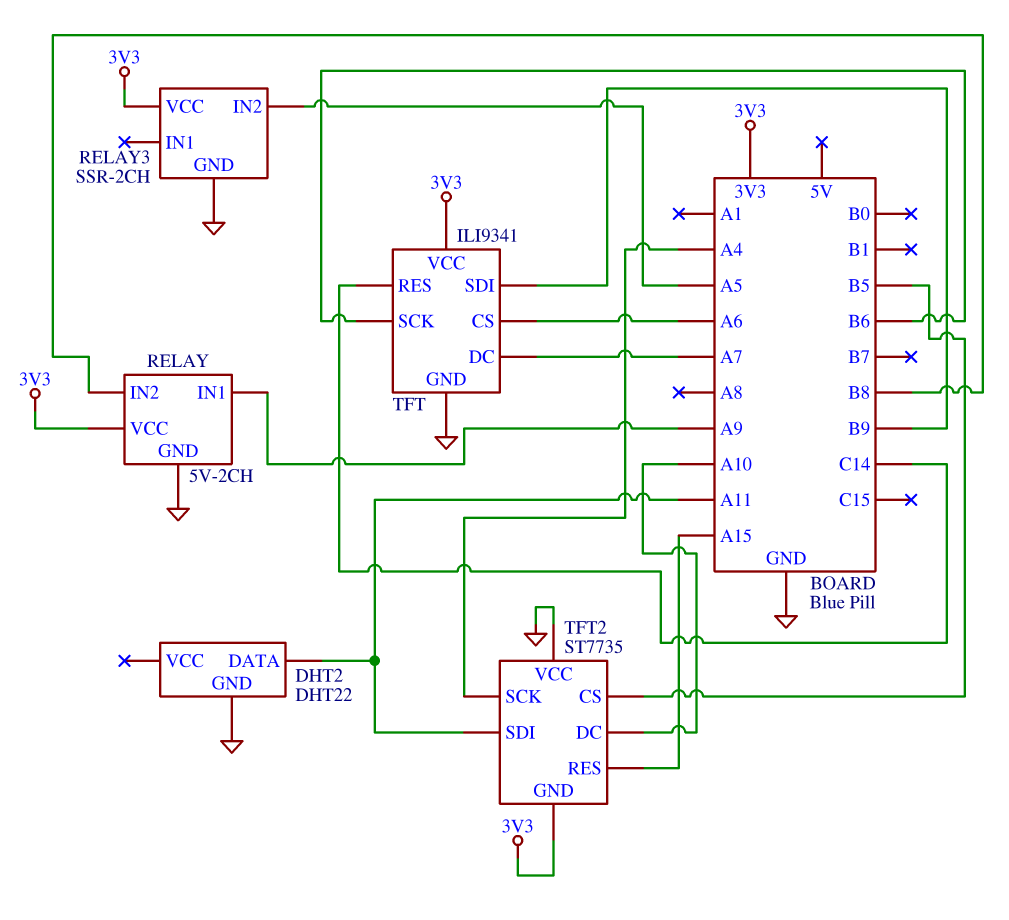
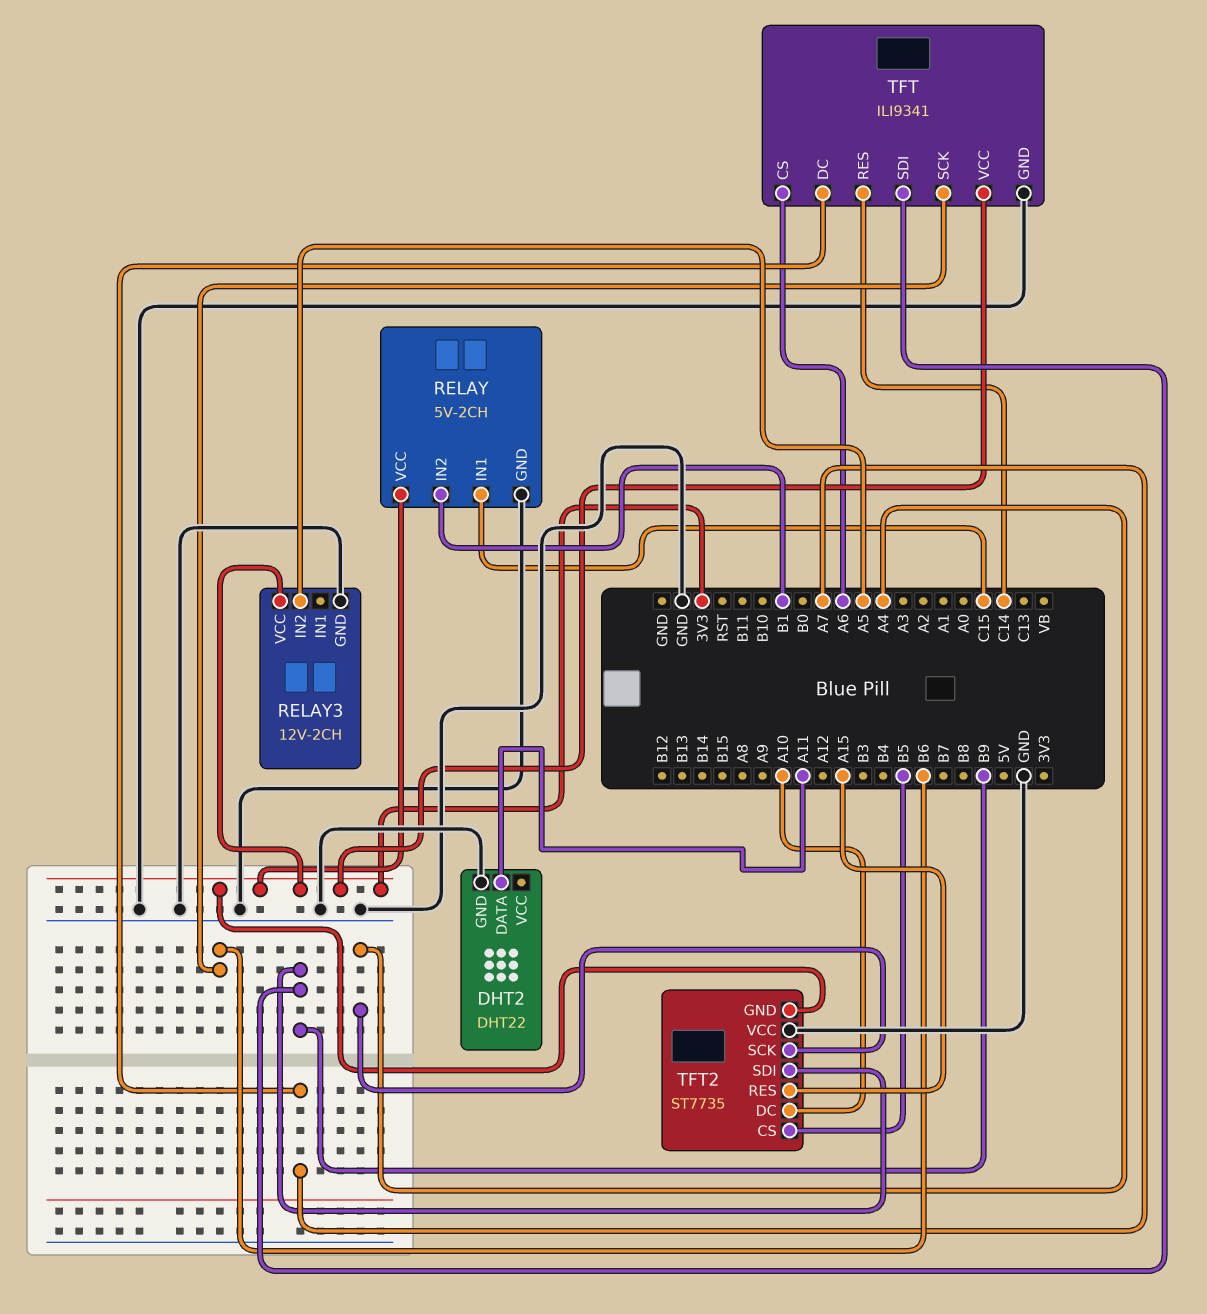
RELAY pin IN1: A9 -> C15
RELAY pin IN2: B8 -> B1
RELAY3: SSR-2CH -> 12V-2CH
TFT2 pin SDI: A11 -> B9

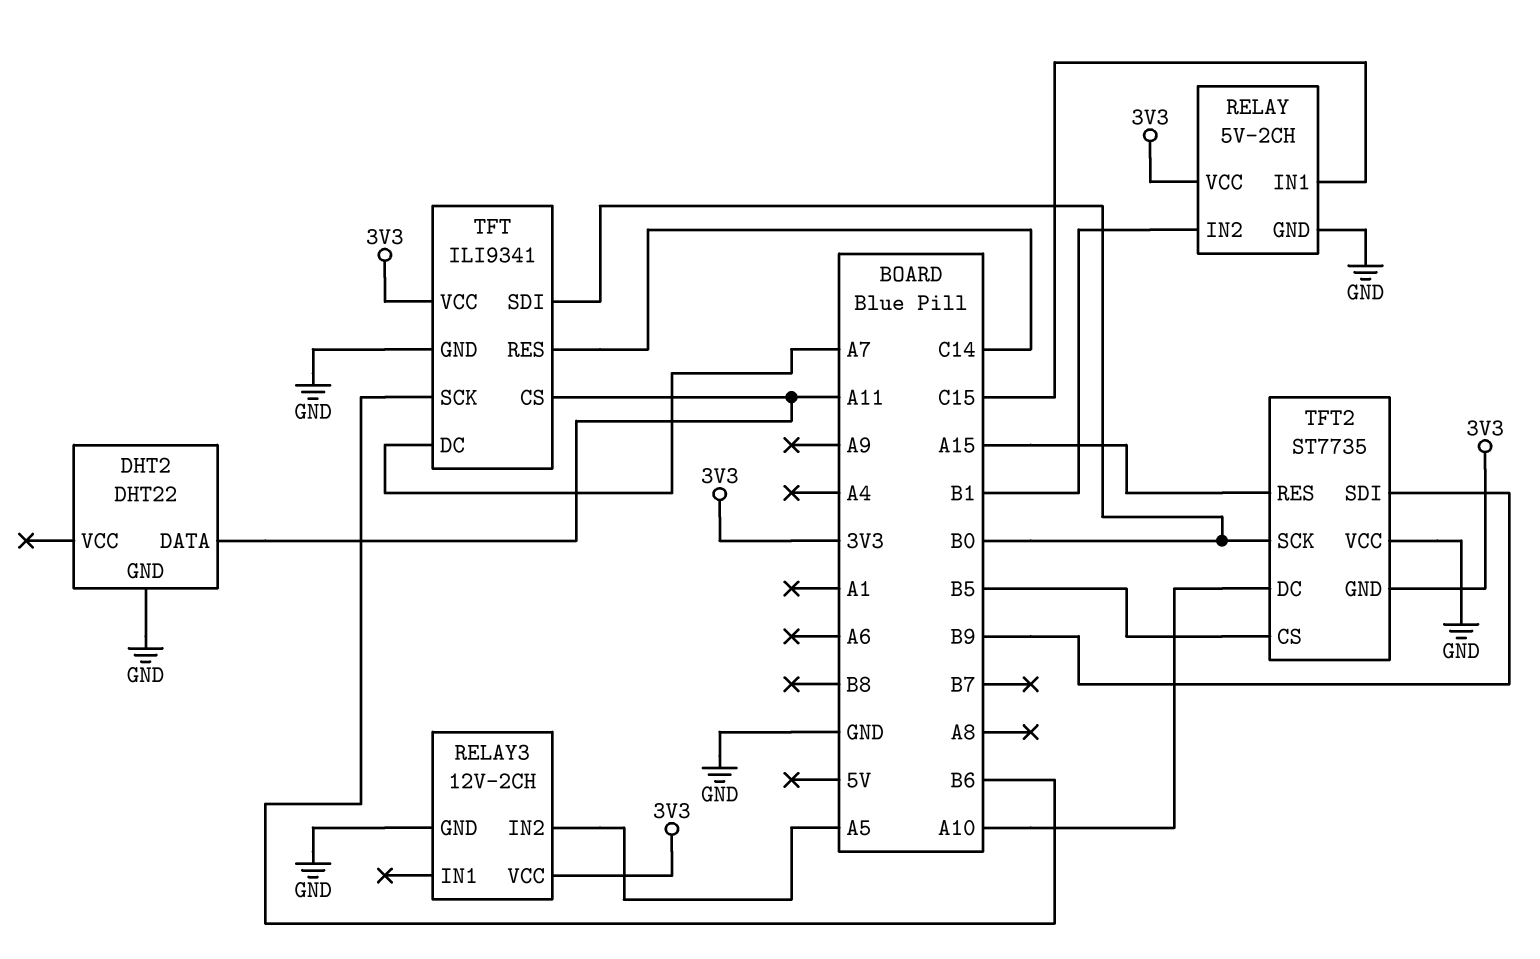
TFT pin CS: A6 -> A11
TFT pin SDI: B9 -> B0
TFT2 pin SCK: A4 -> B0

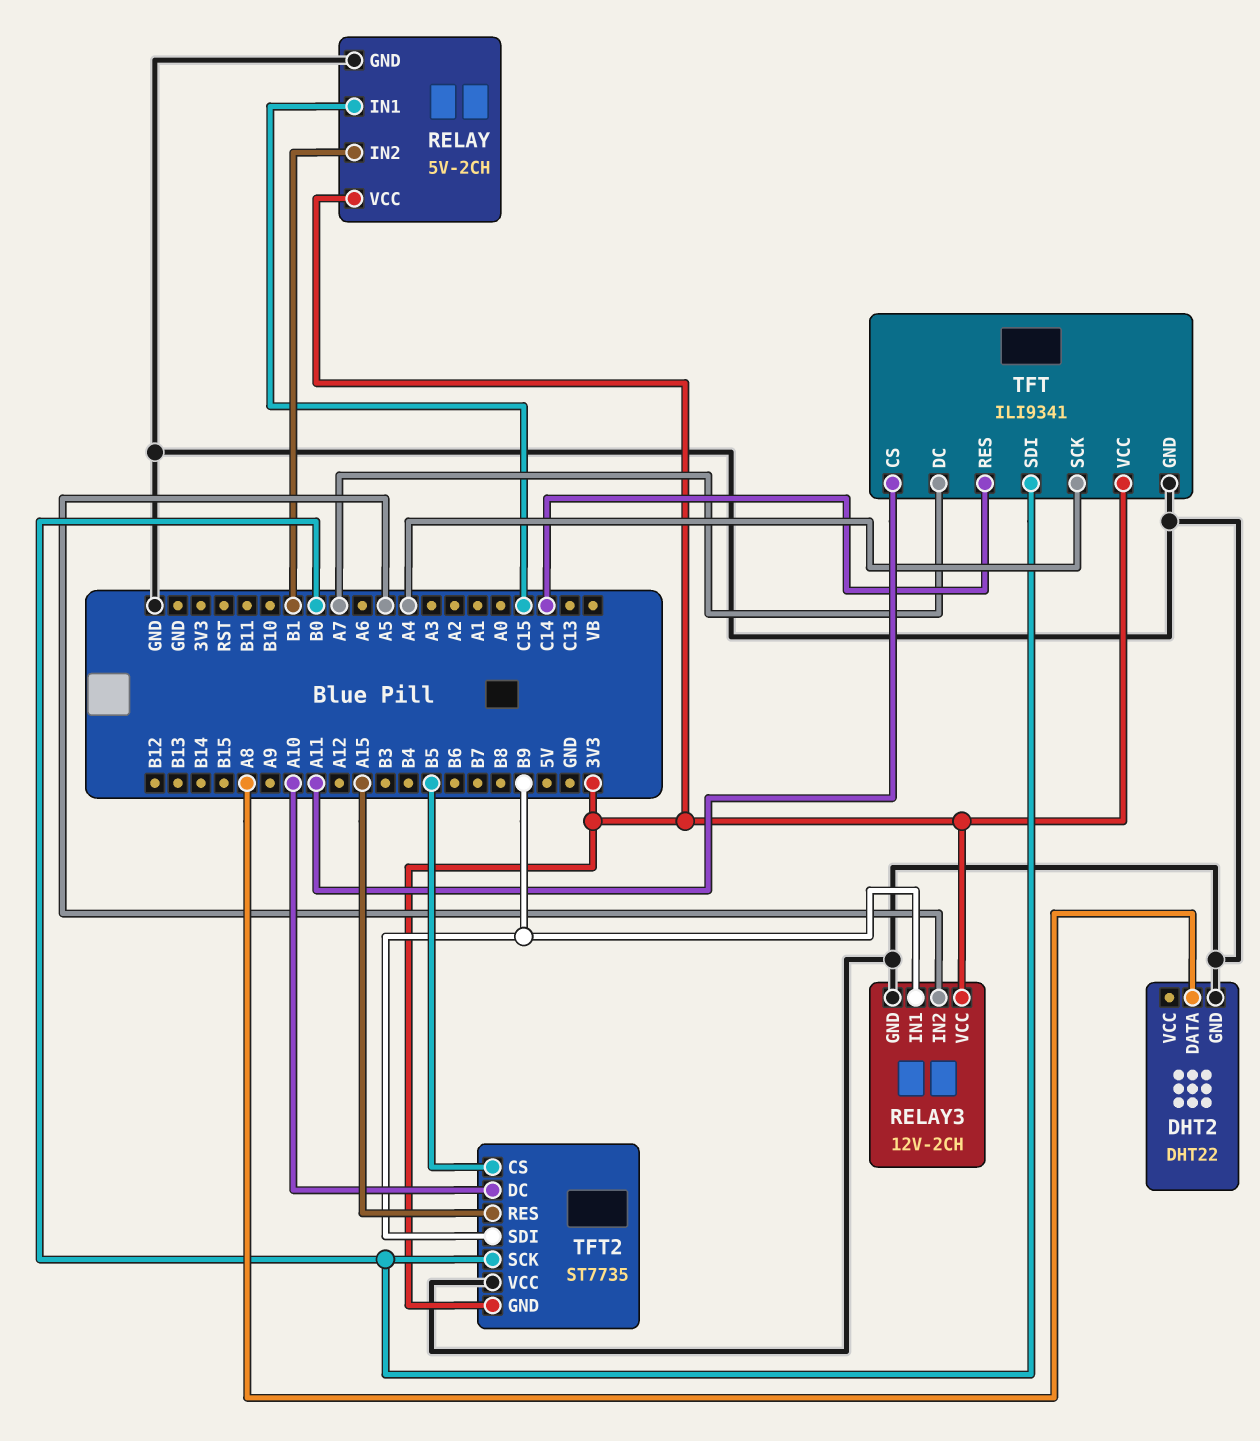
DHT2 pin DATA: A11 -> A8
RELAY3 pin IN1: none -> B9
TFT pin SCK: B6 -> A4

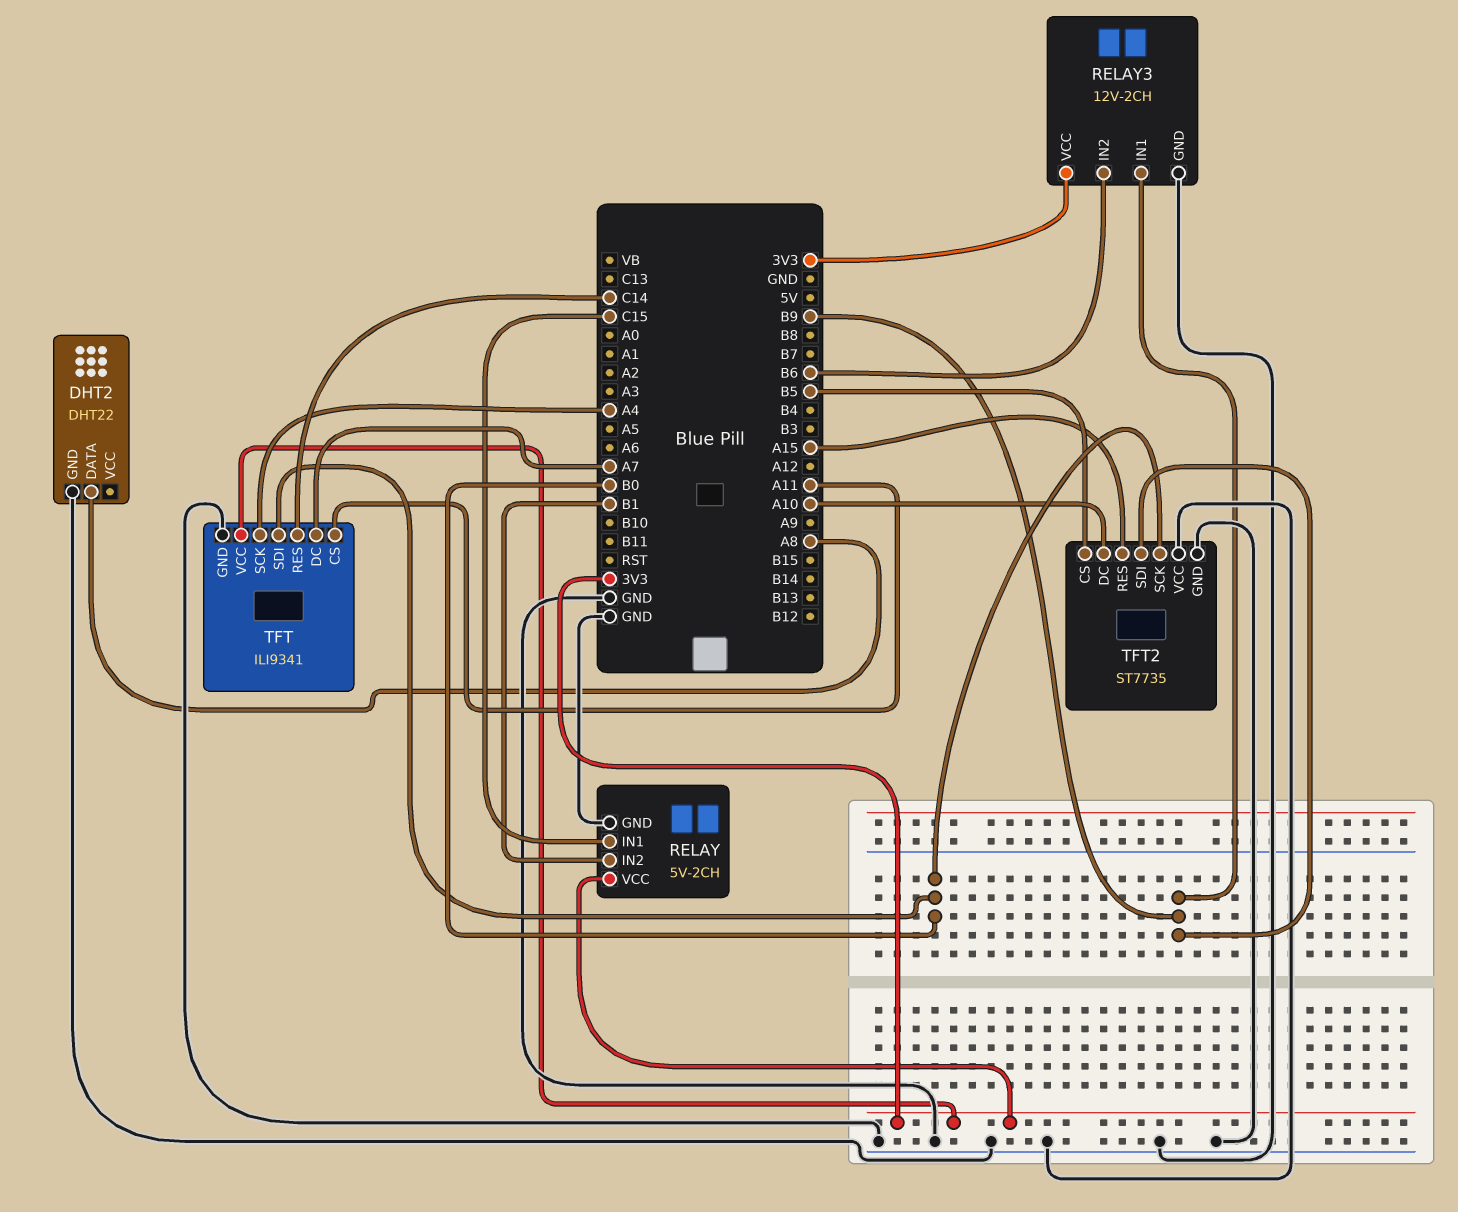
RELAY3 pin IN2: A5 -> B6
TFT2 pin GND: 3V3 -> GND

